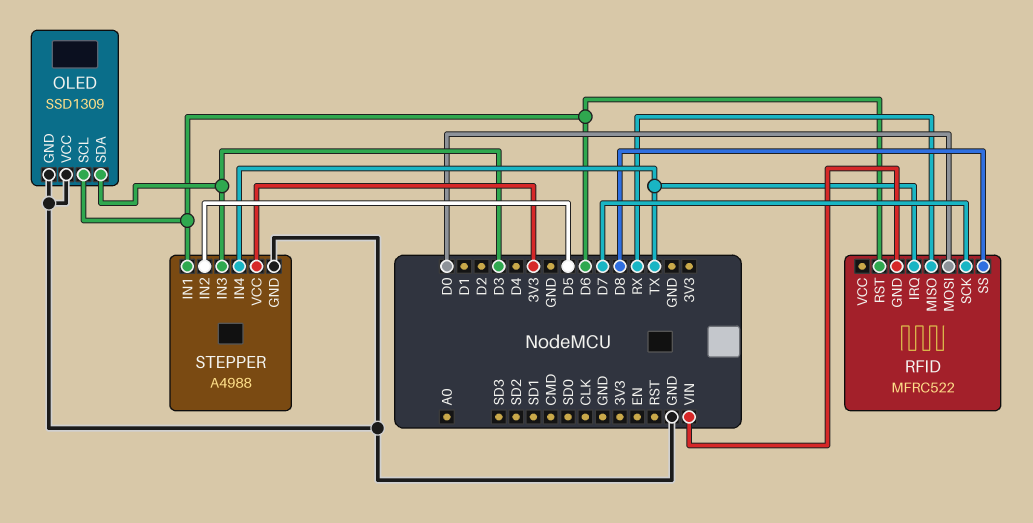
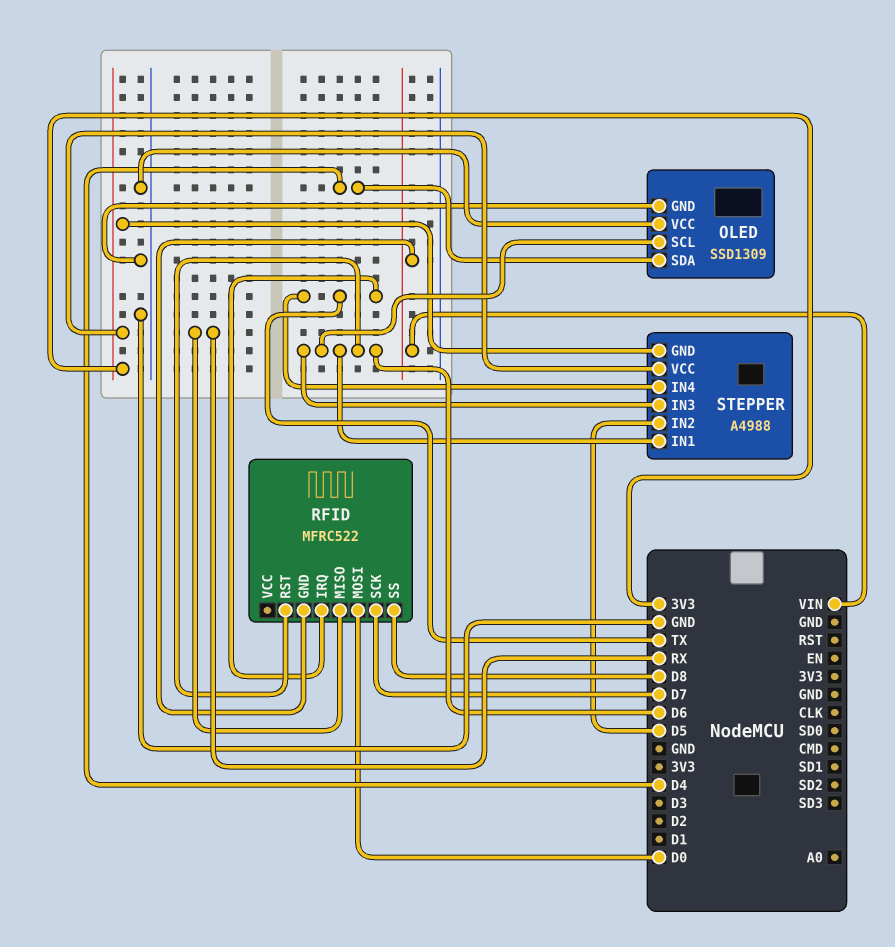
OLED pin SDA: D3 -> D4
STEPPER pin GND: GND -> 3V3
STEPPER pin IN3: D3 -> D6

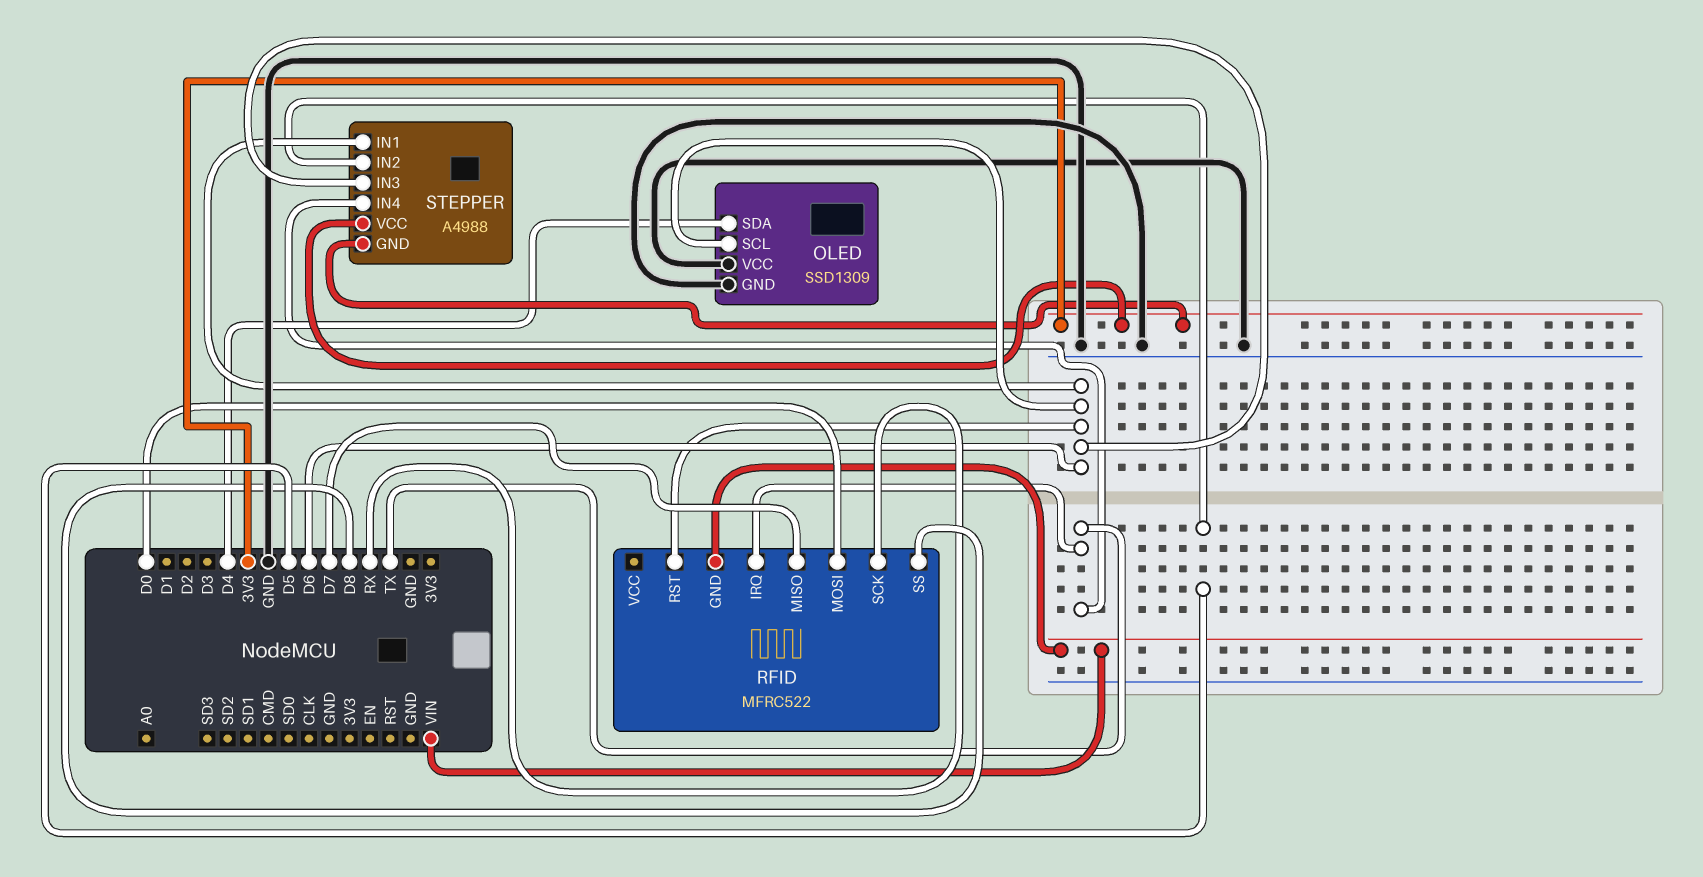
RFID pin MISO: RX -> D7
RFID pin SCK: D7 -> RX

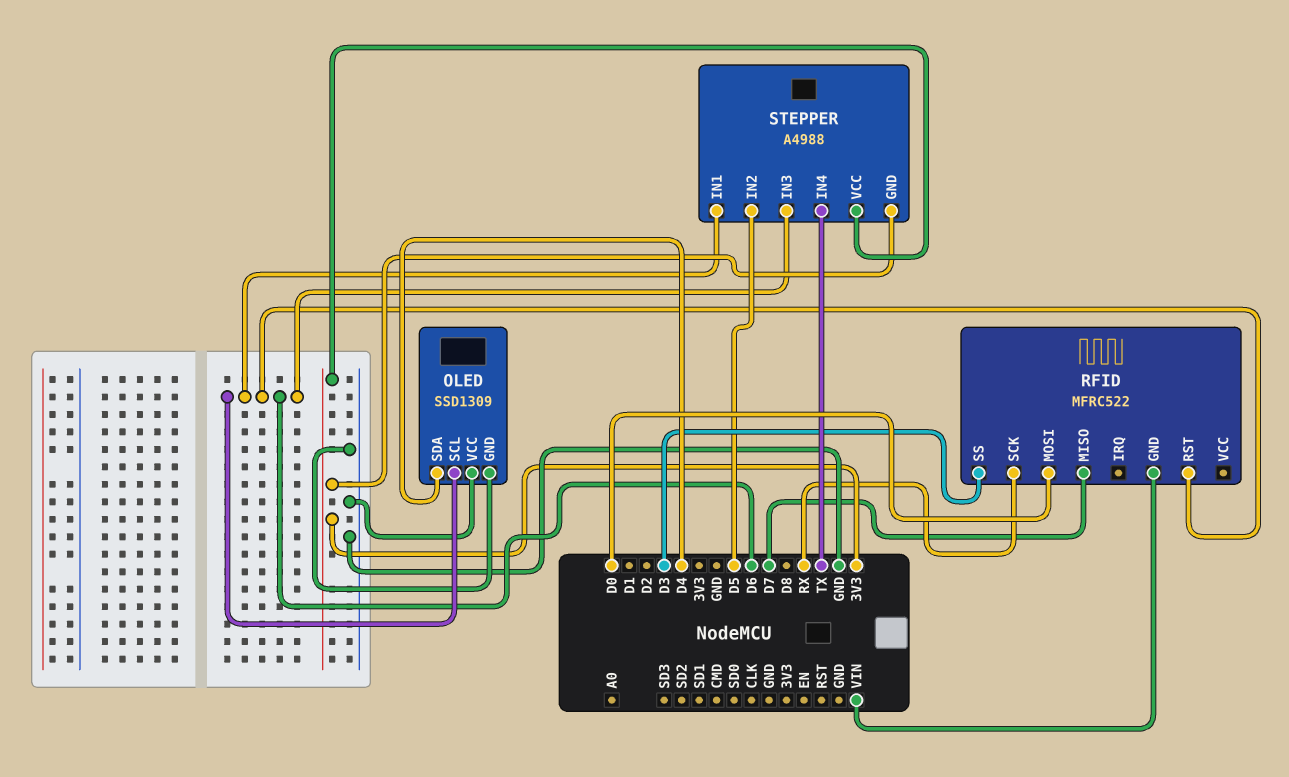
RFID pin IRQ: TX -> none
RFID pin SS: D8 -> D3

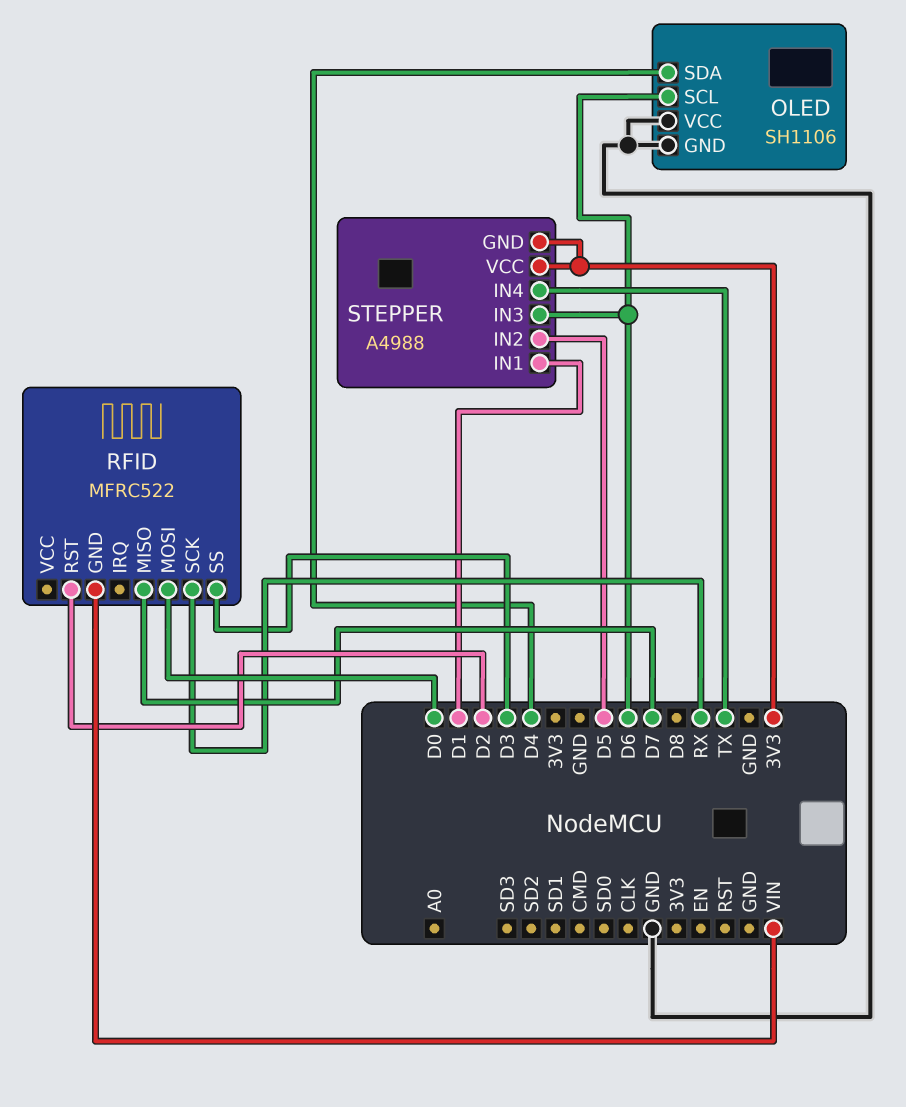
OLED: SSD1309 -> SH1106
RFID pin RST: D6 -> D2
STEPPER pin IN1: D6 -> D1

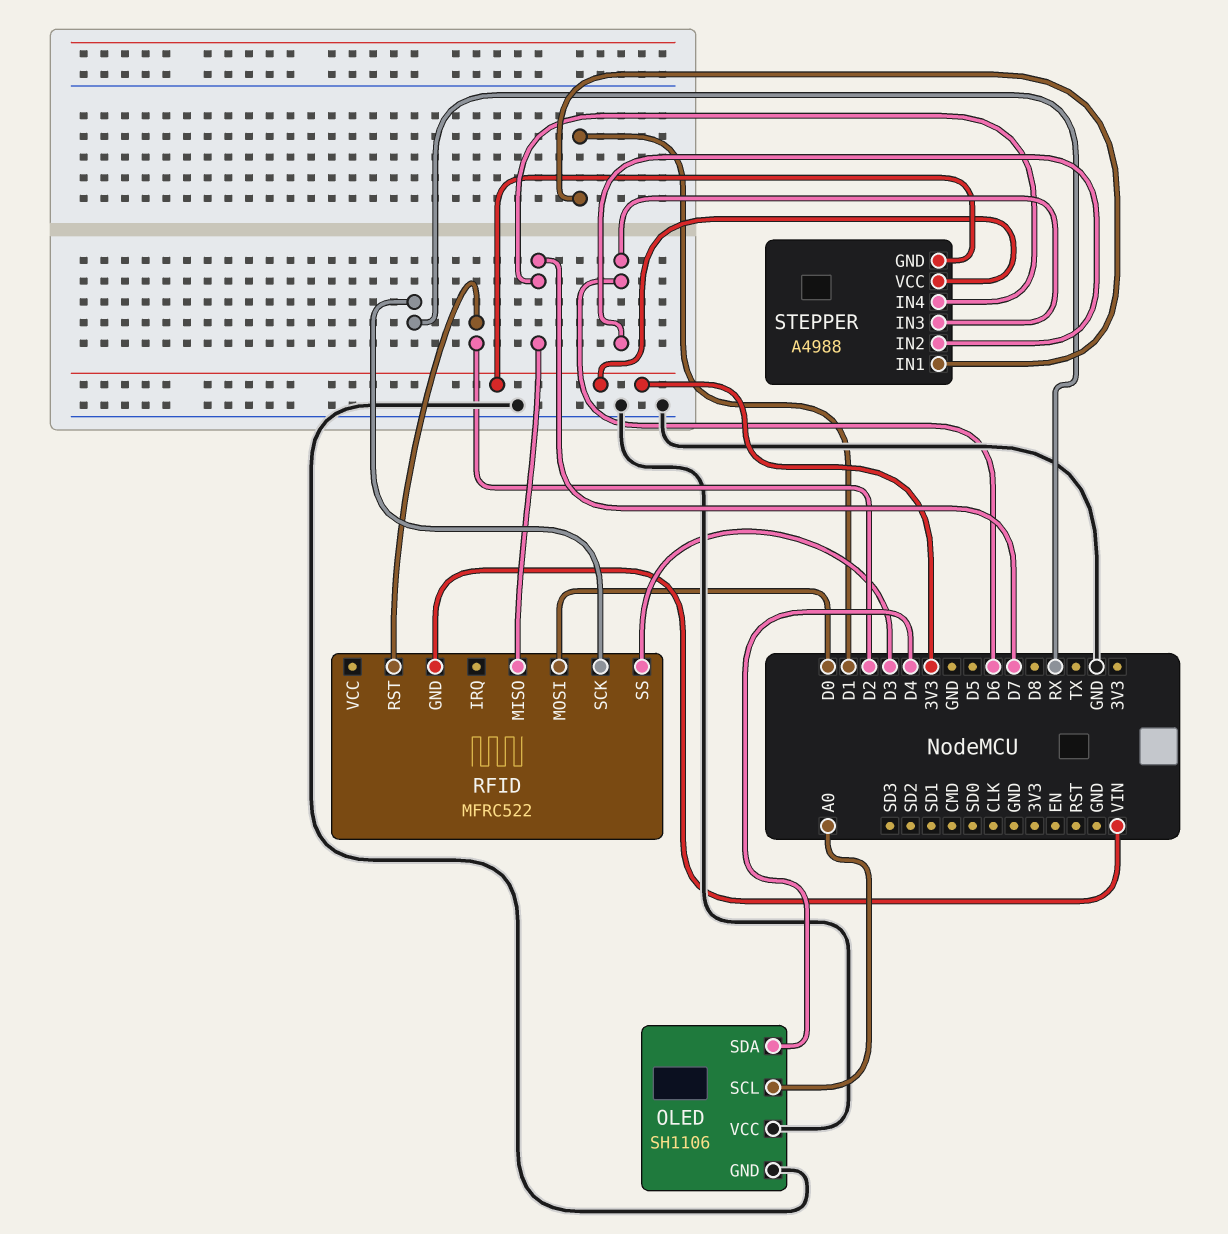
OLED pin SCL: D6 -> A0
STEPPER pin IN2: D5 -> D6
STEPPER pin IN4: TX -> D7

